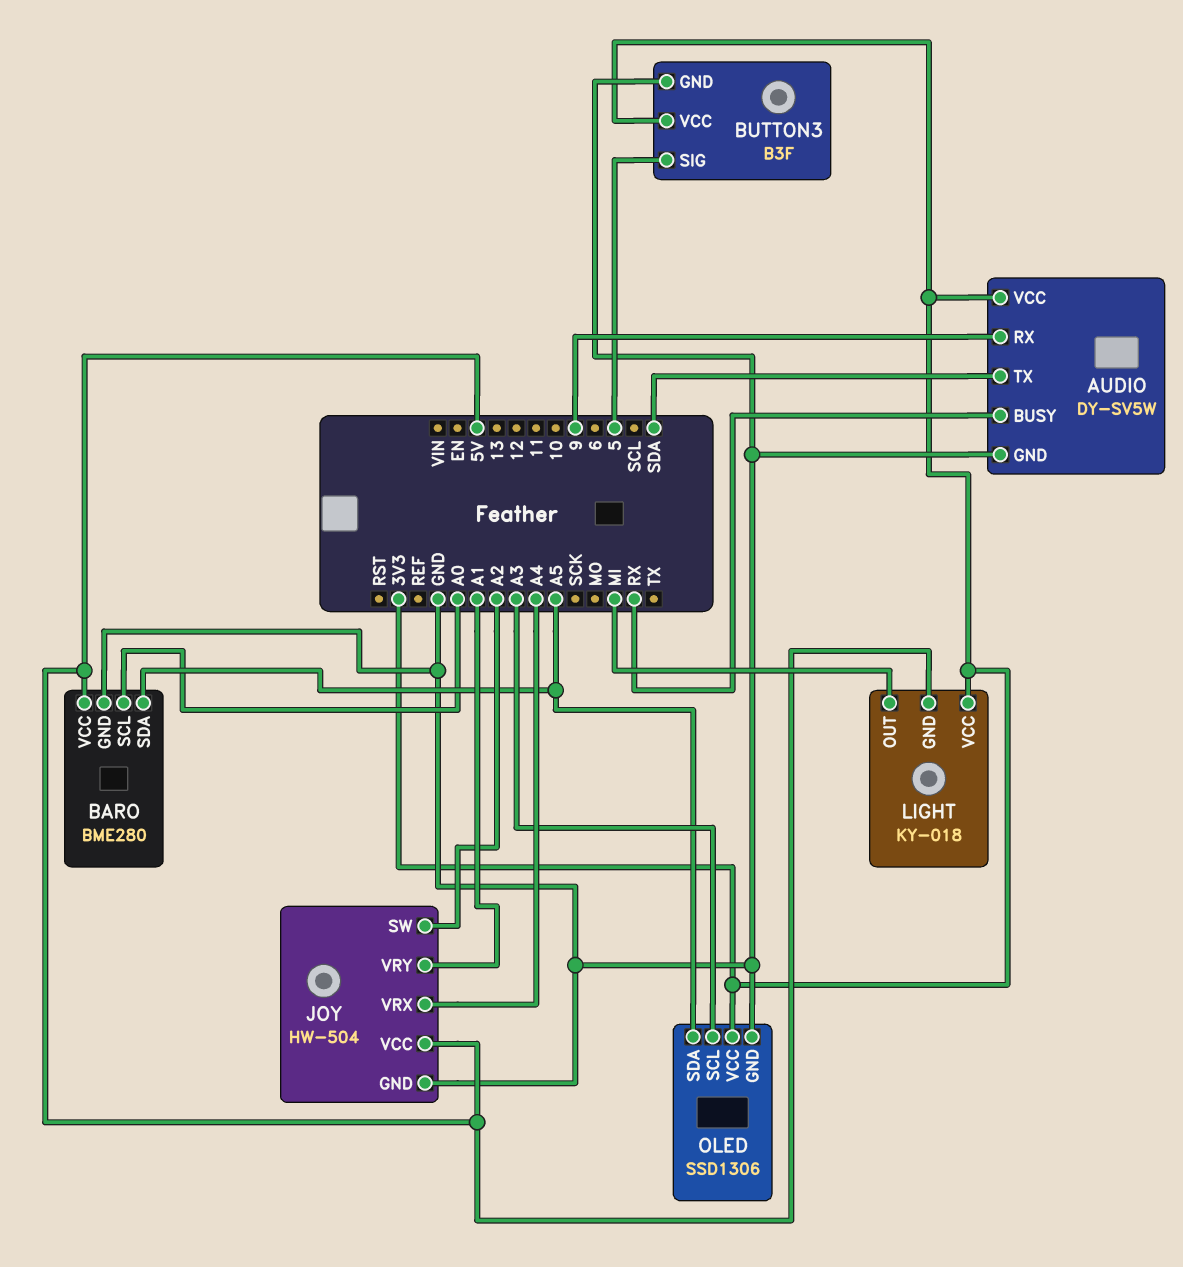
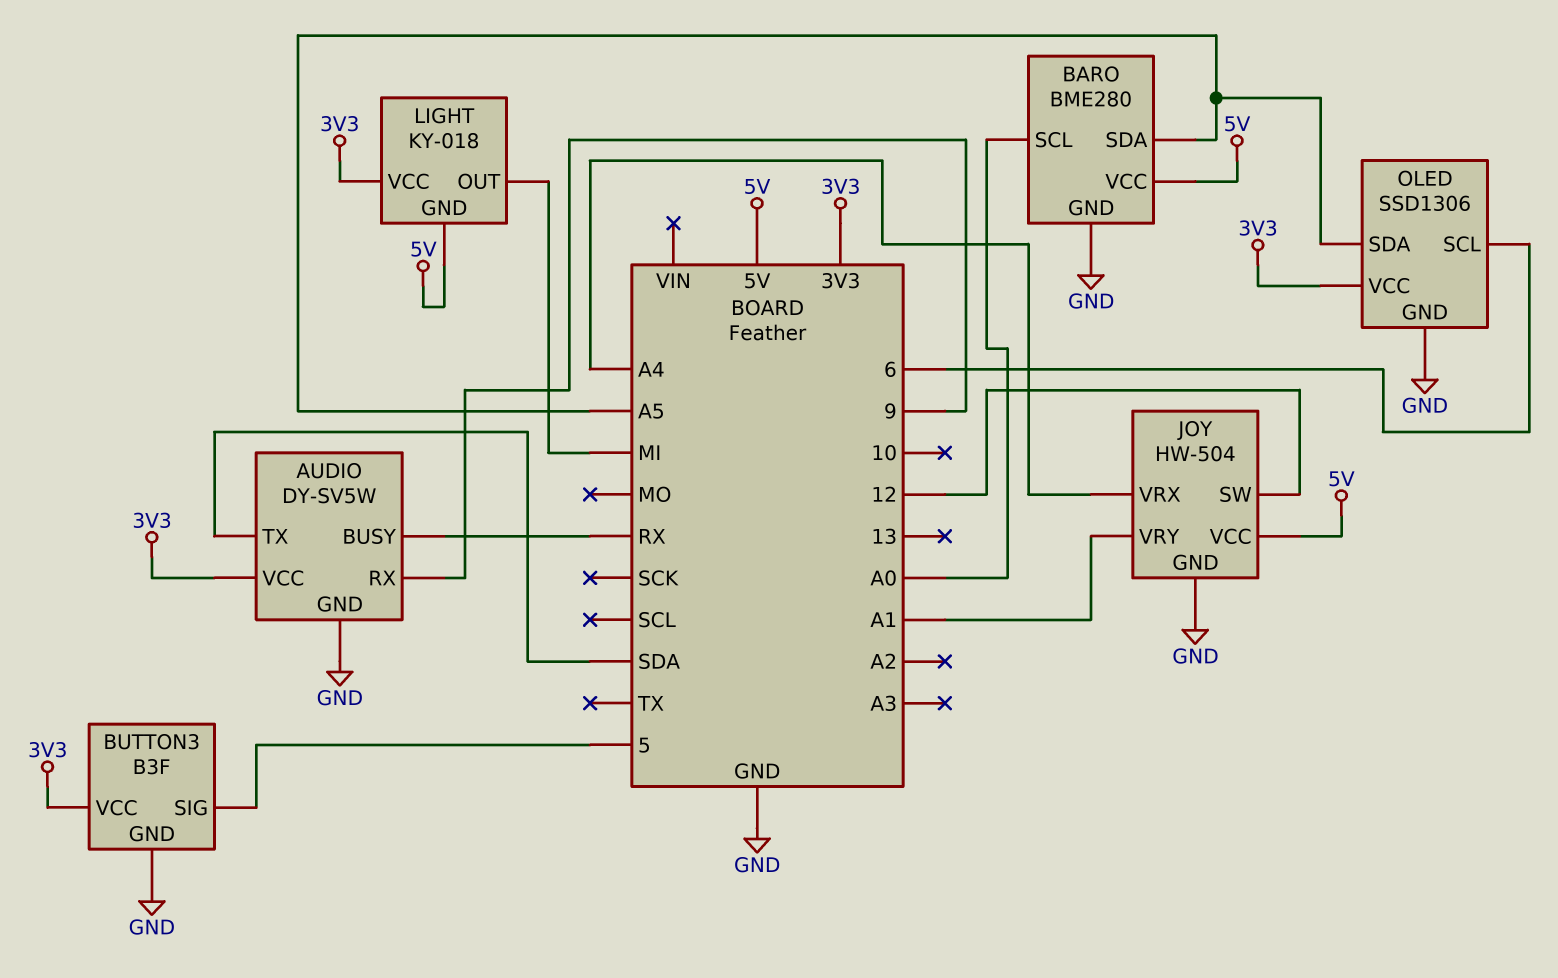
JOY pin SW: A2 -> 12
OLED pin SCL: A3 -> 6

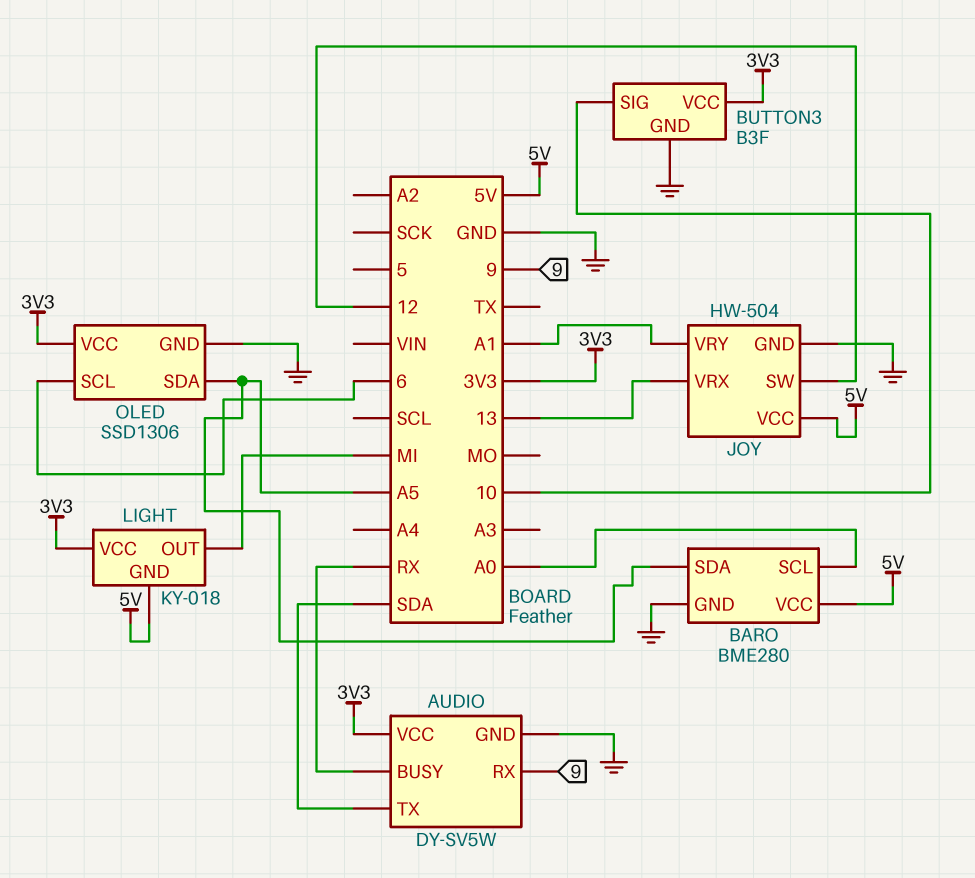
BUTTON3 pin SIG: 5 -> 10
JOY pin VRX: A4 -> 13

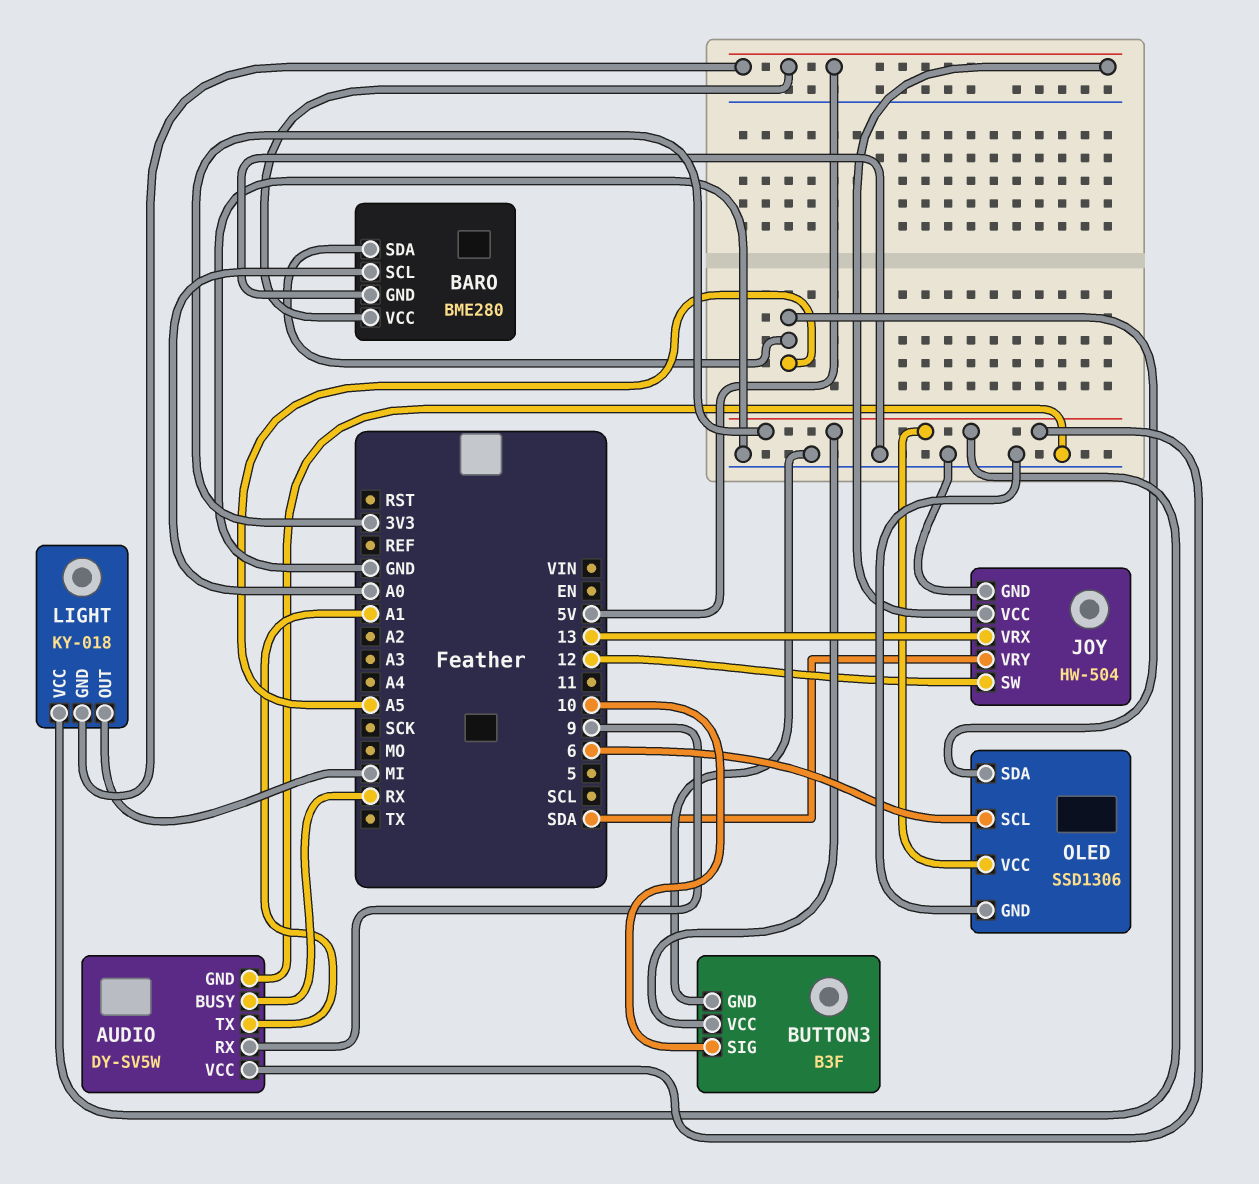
AUDIO pin TX: SDA -> A1
JOY pin VRY: A1 -> SDA

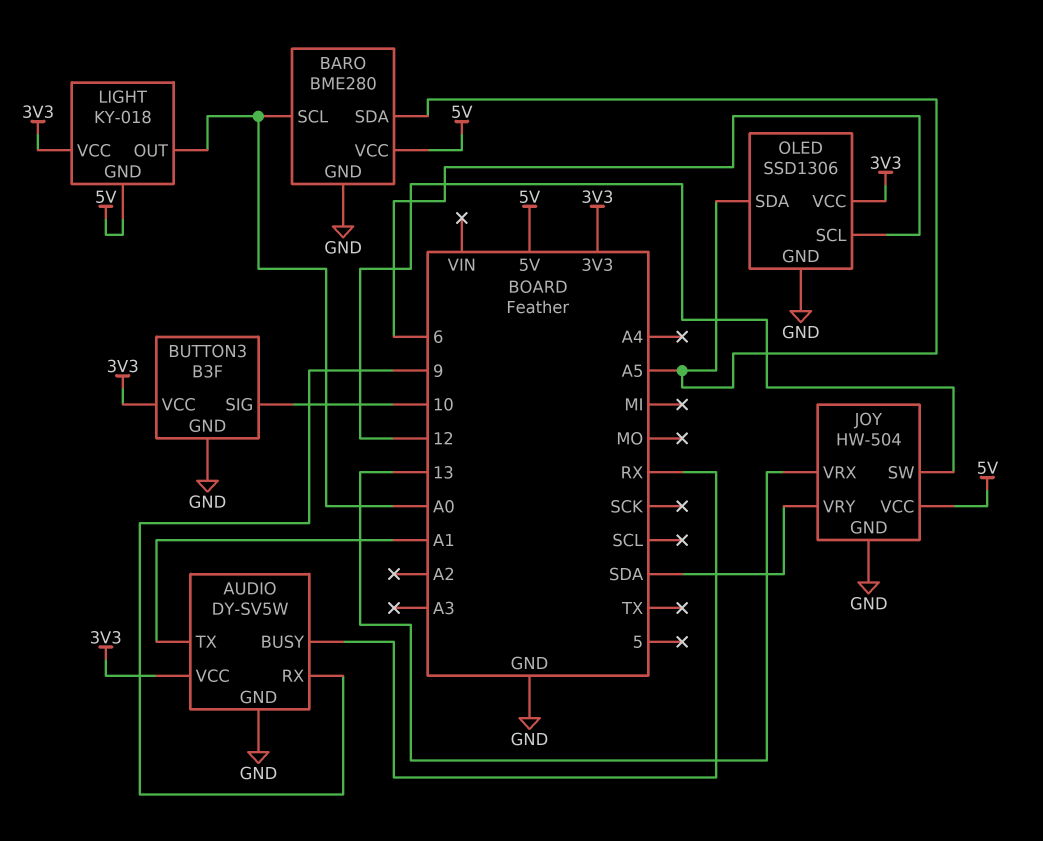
LIGHT pin OUT: MI -> A0

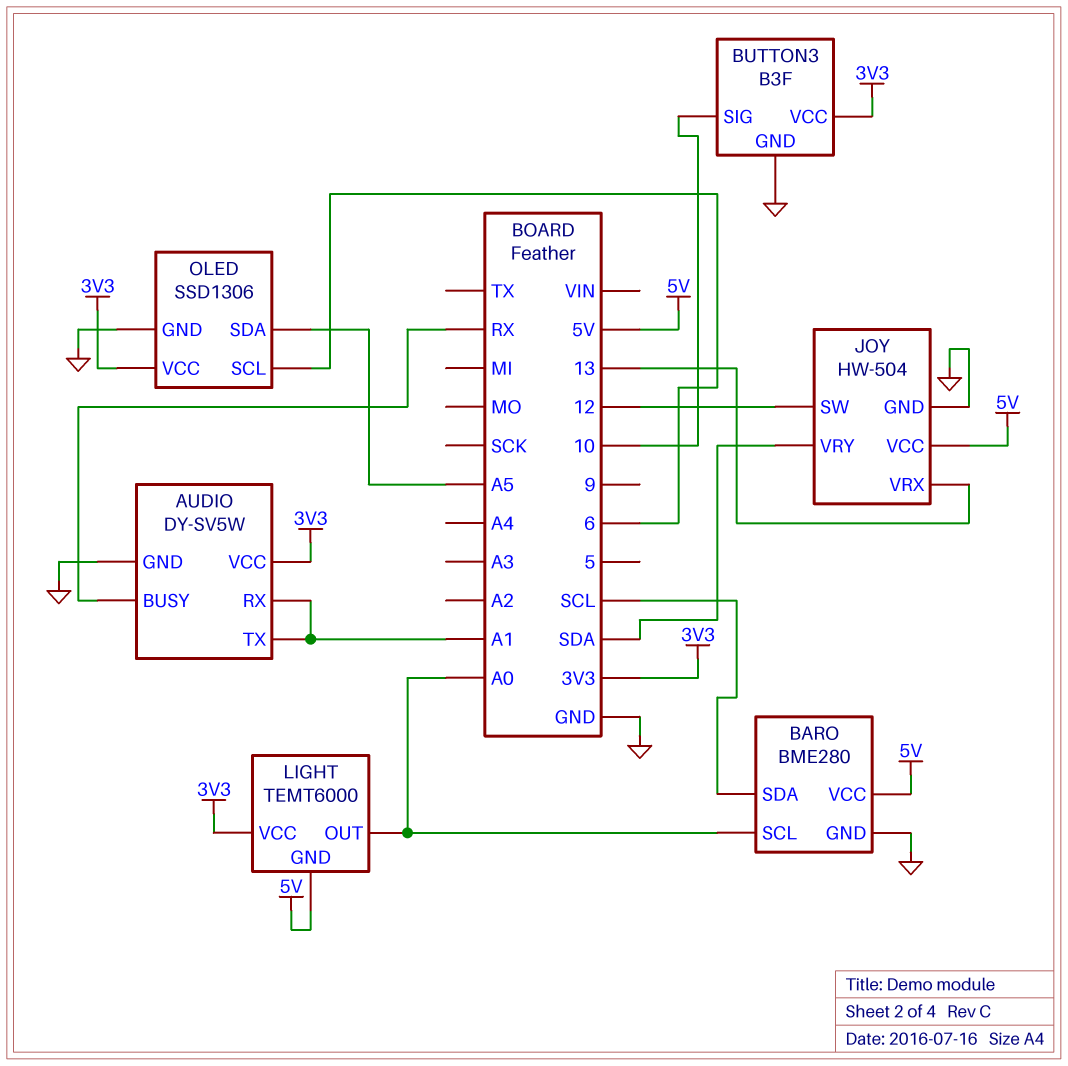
AUDIO pin RX: 9 -> A1
BARO pin SDA: A5 -> SCL
LIGHT: KY-018 -> TEMT6000

